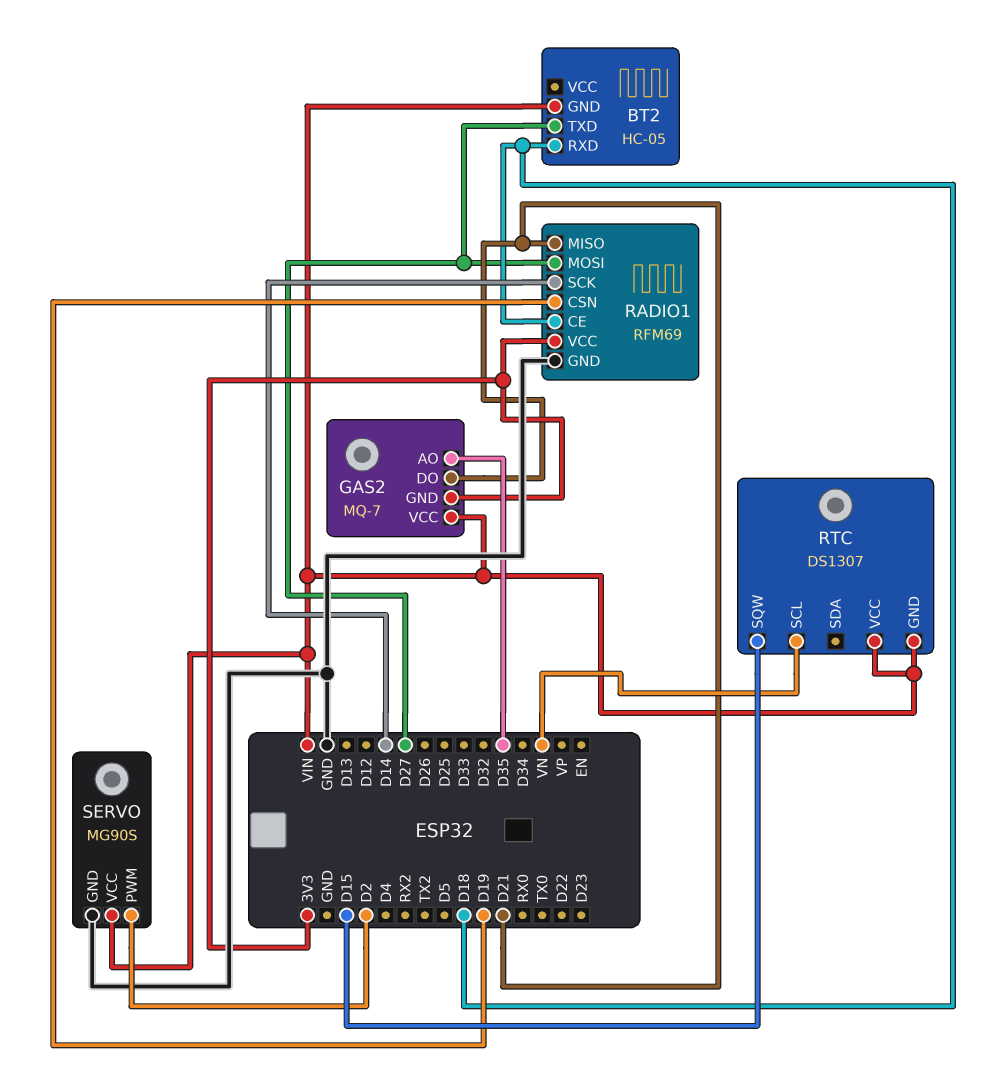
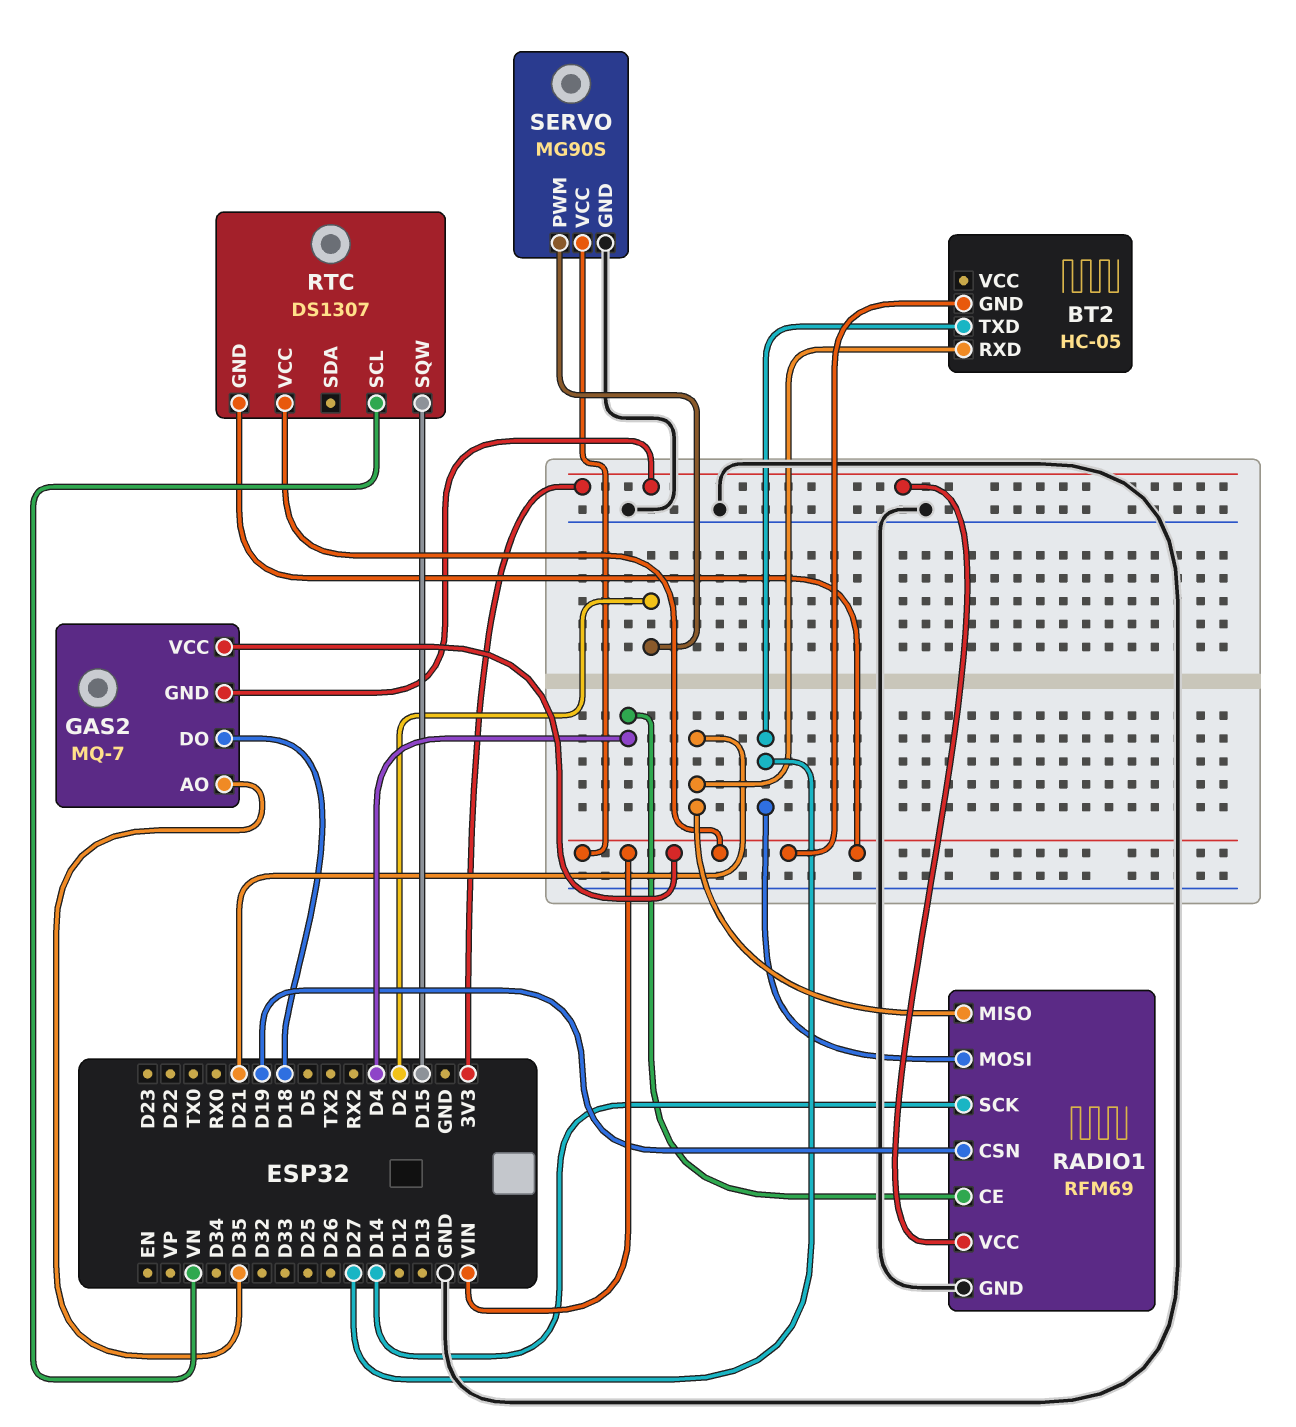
BT2 pin RXD: D18 -> D21
GAS2 pin DO: D21 -> D18
RADIO1 pin CE: D18 -> D4

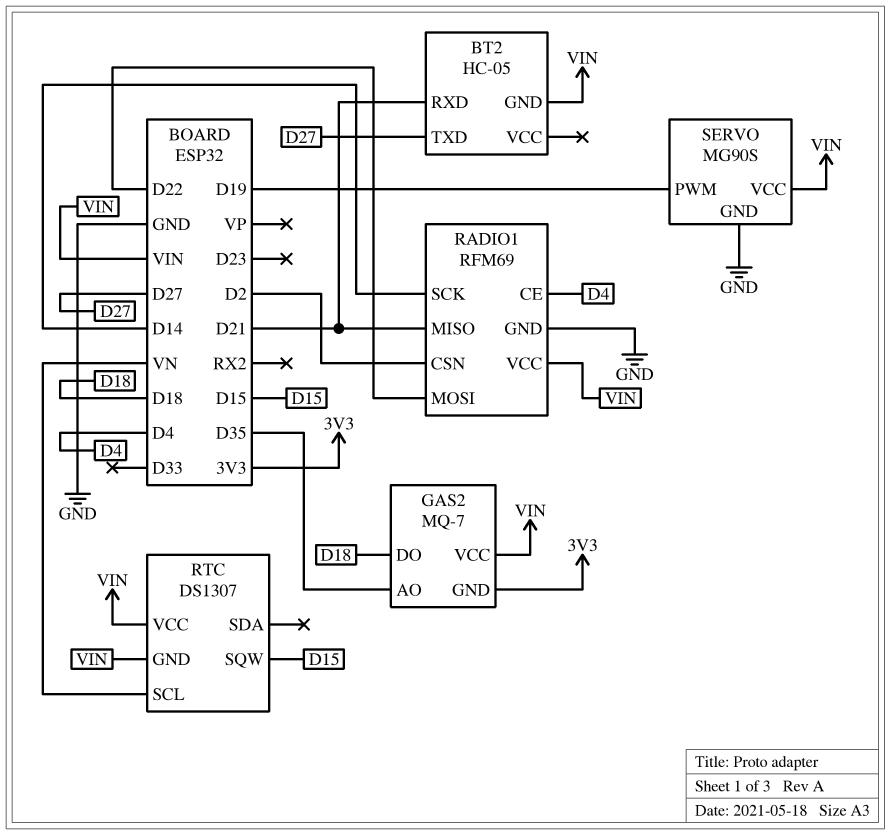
RADIO1 pin CSN: D19 -> D2
RADIO1 pin MOSI: D27 -> D22
RADIO1 pin VCC: 3V3 -> VIN
SERVO pin PWM: D2 -> D19

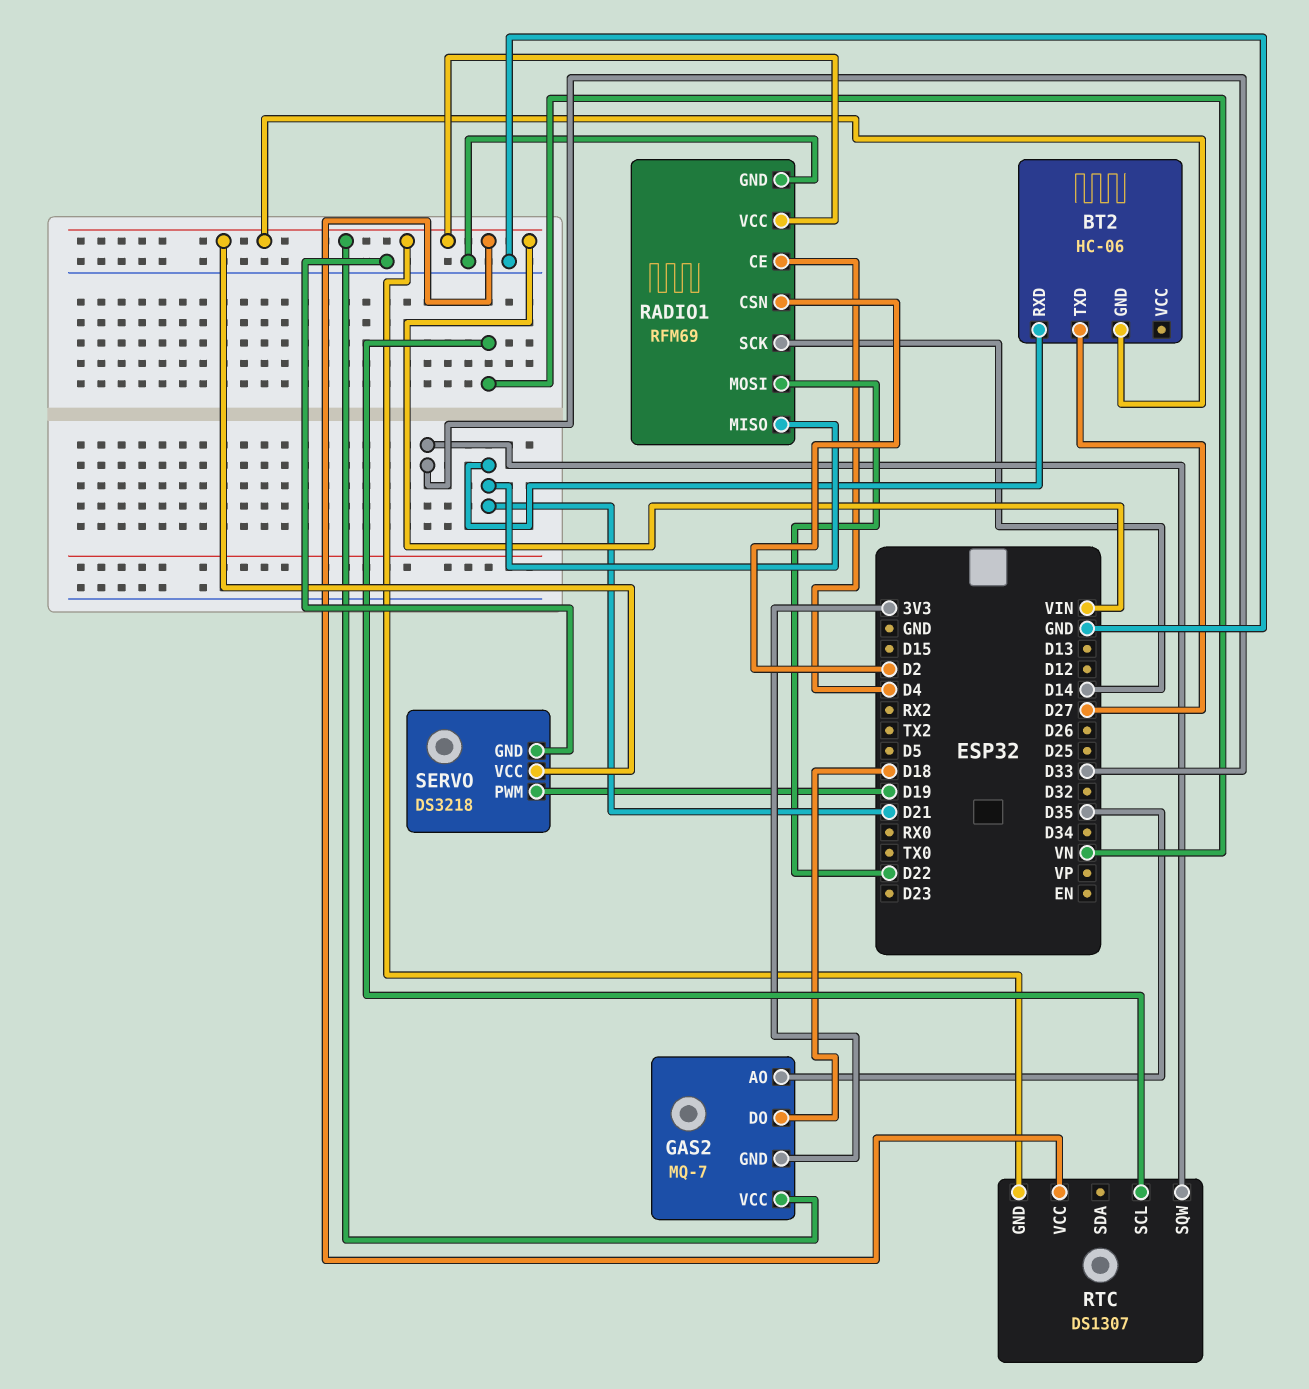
BT2: HC-05 -> HC-06
RTC pin SQW: D15 -> D33
SERVO: MG90S -> DS3218

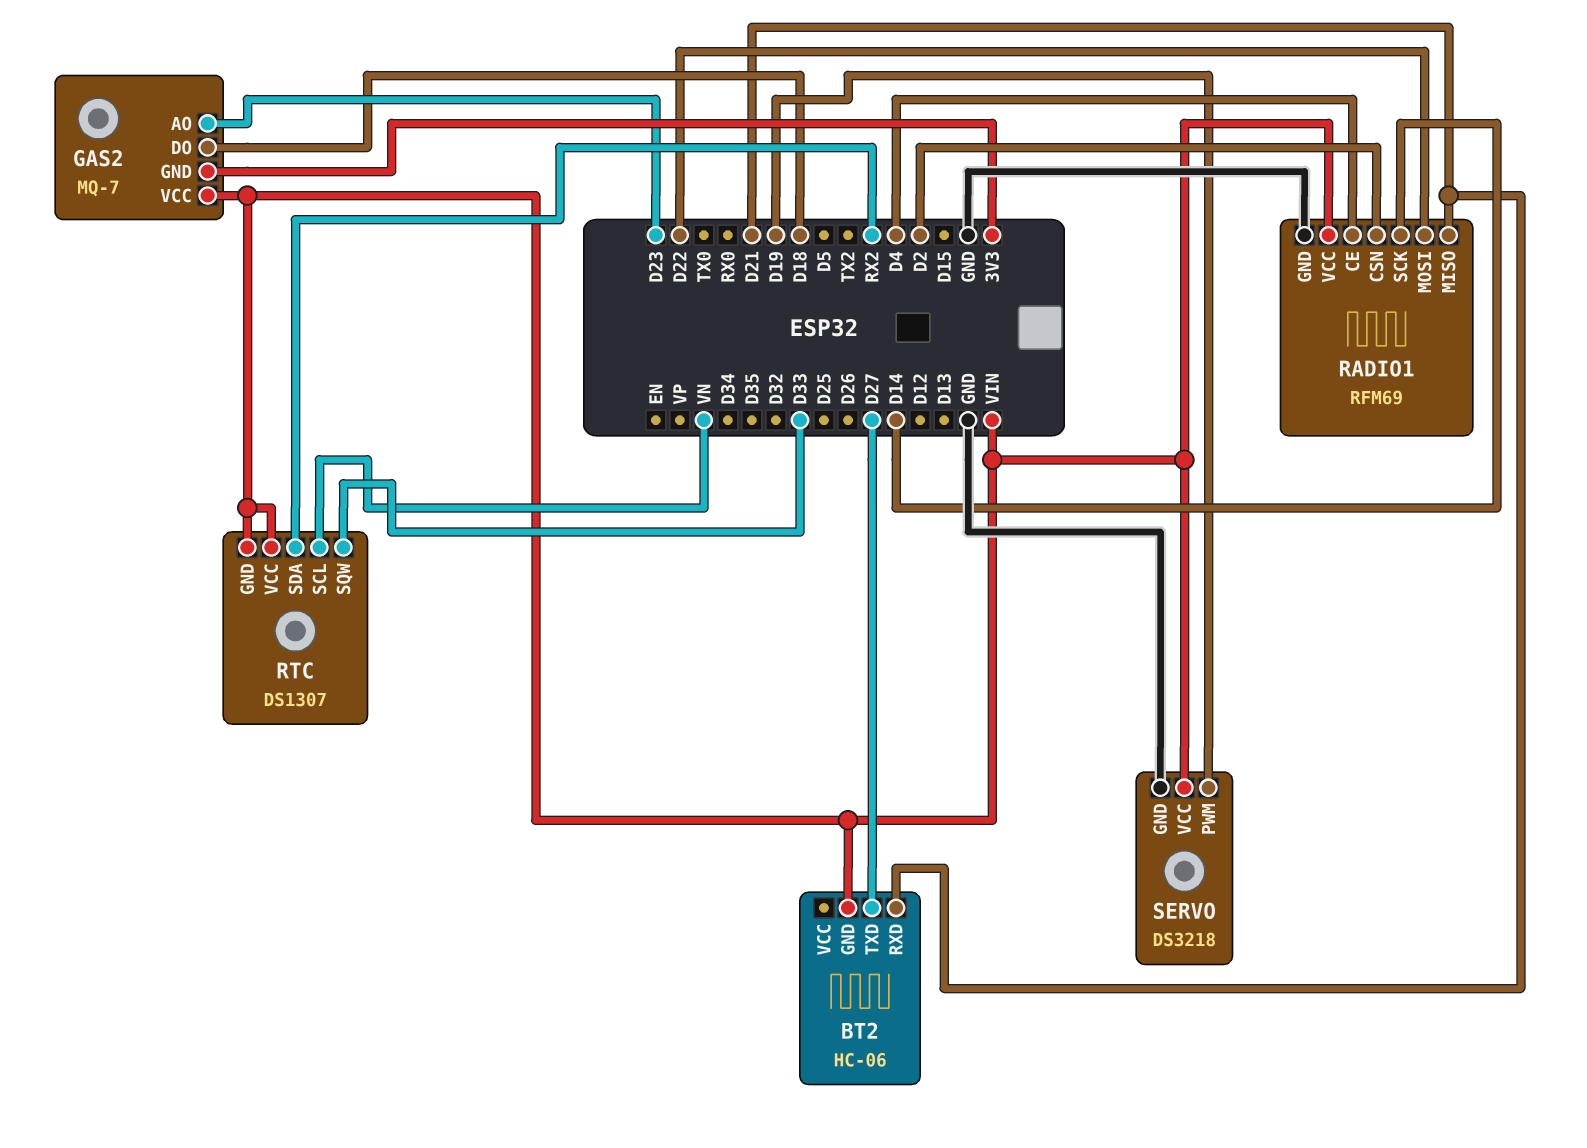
GAS2 pin AO: D35 -> D23
RTC pin SDA: none -> RX2

